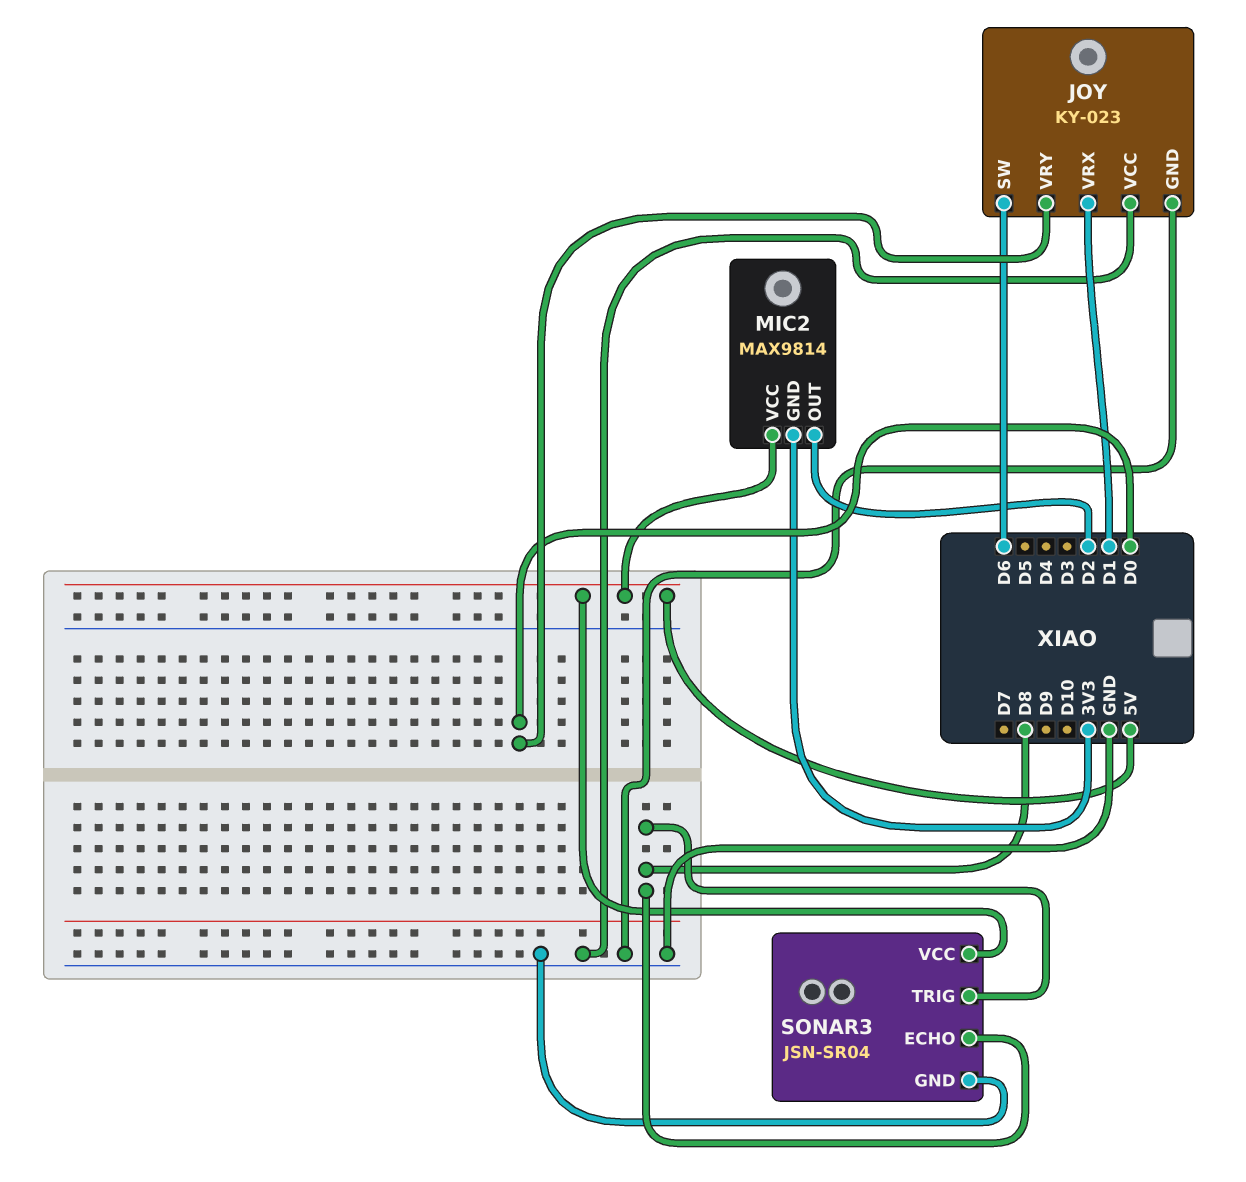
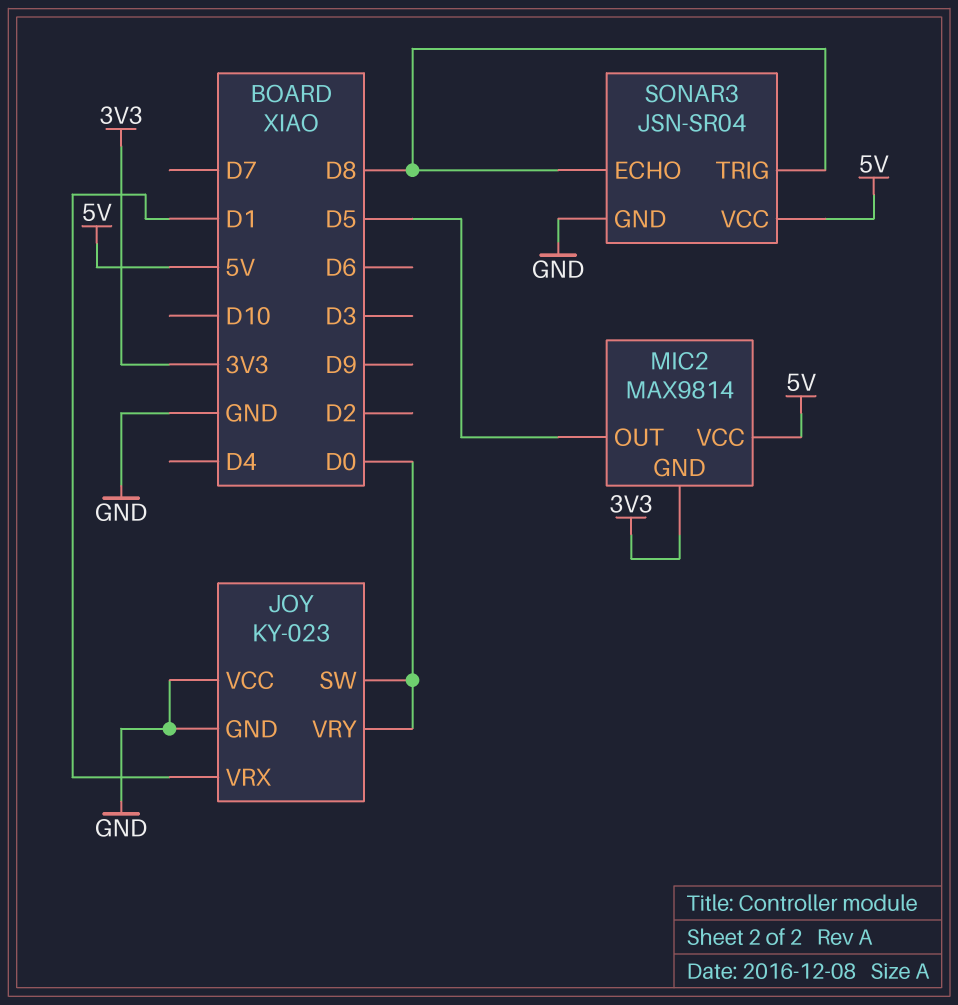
JOY pin SW: D6 -> D0
MIC2 pin OUT: D2 -> D5

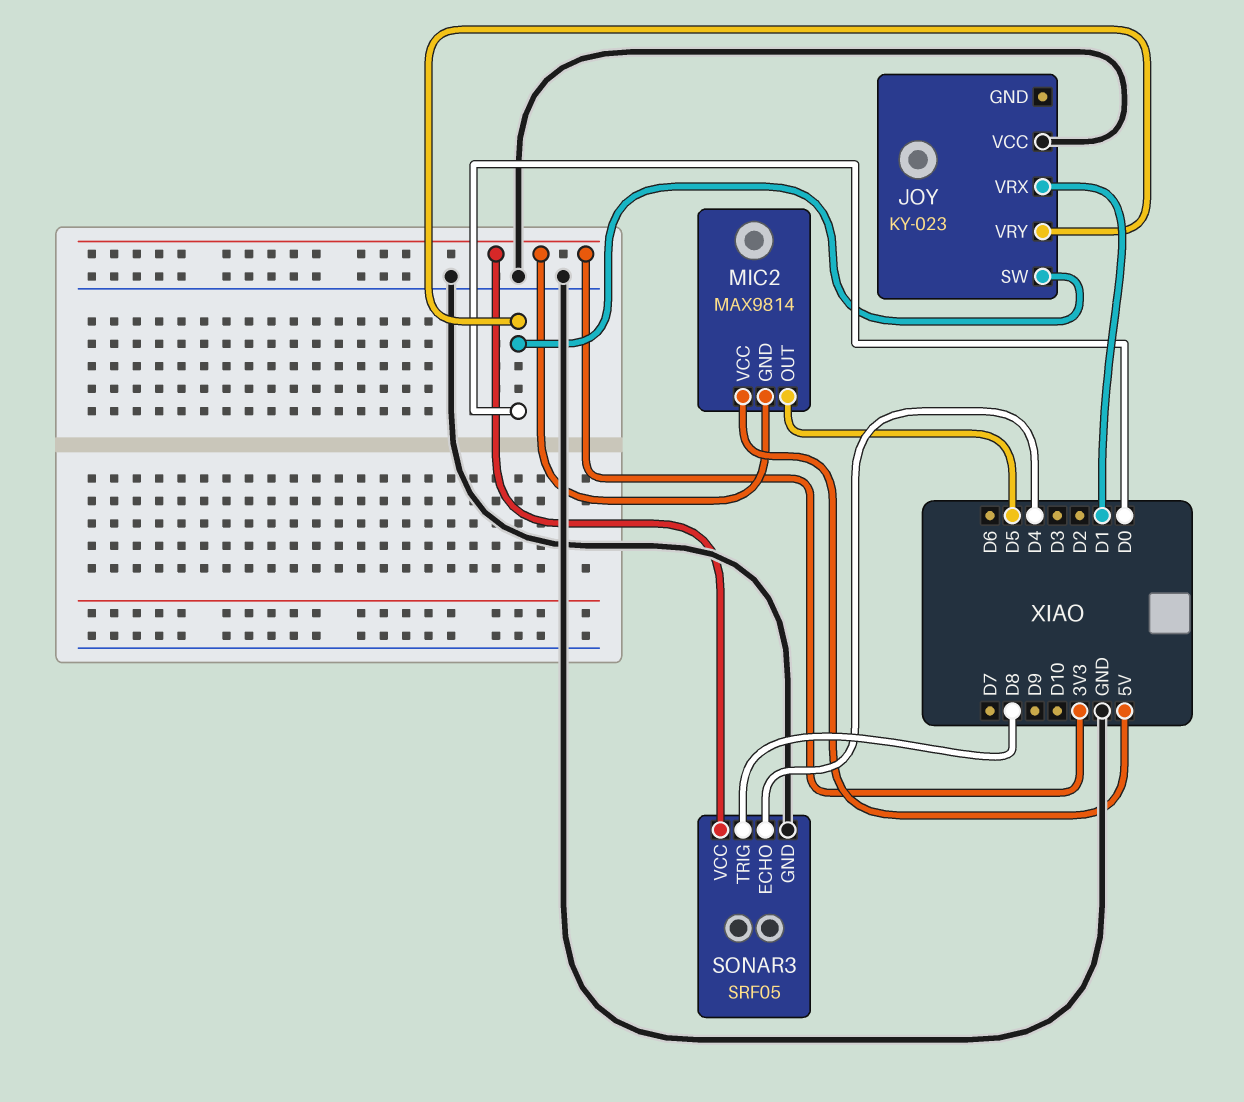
JOY pin GND: GND -> none
SONAR3: JSN-SR04 -> SRF05
SONAR3 pin ECHO: D8 -> D4
SONAR3 pin VCC: 5V -> 3V3

